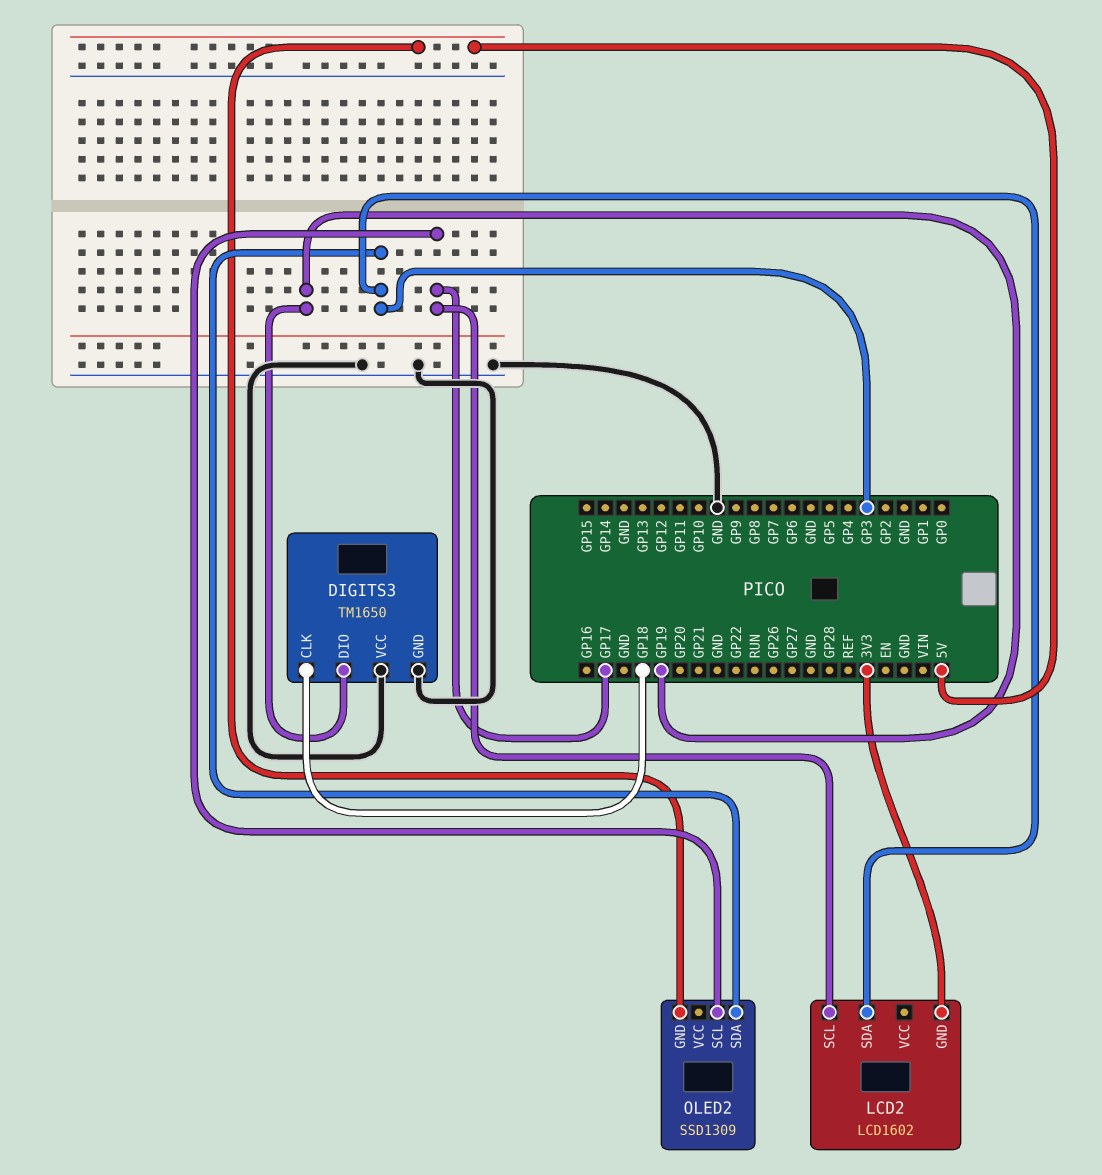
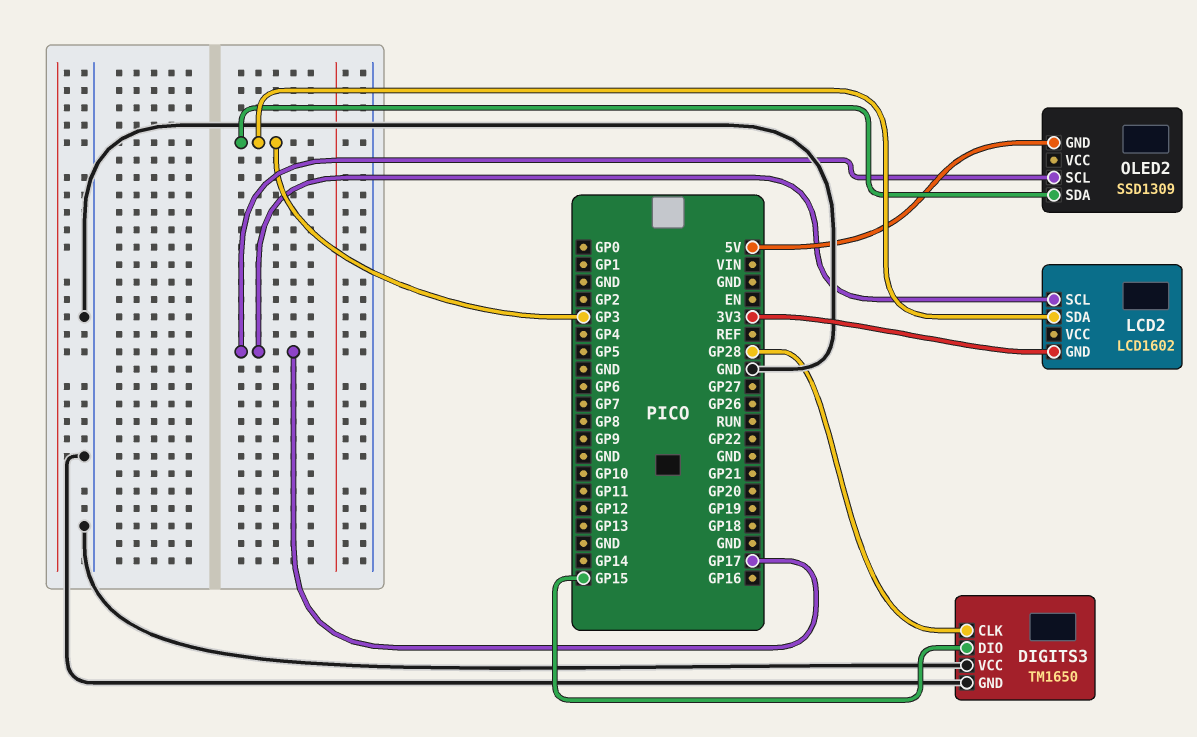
DIGITS3 pin CLK: GP18 -> GP28
DIGITS3 pin DIO: GP19 -> GP15

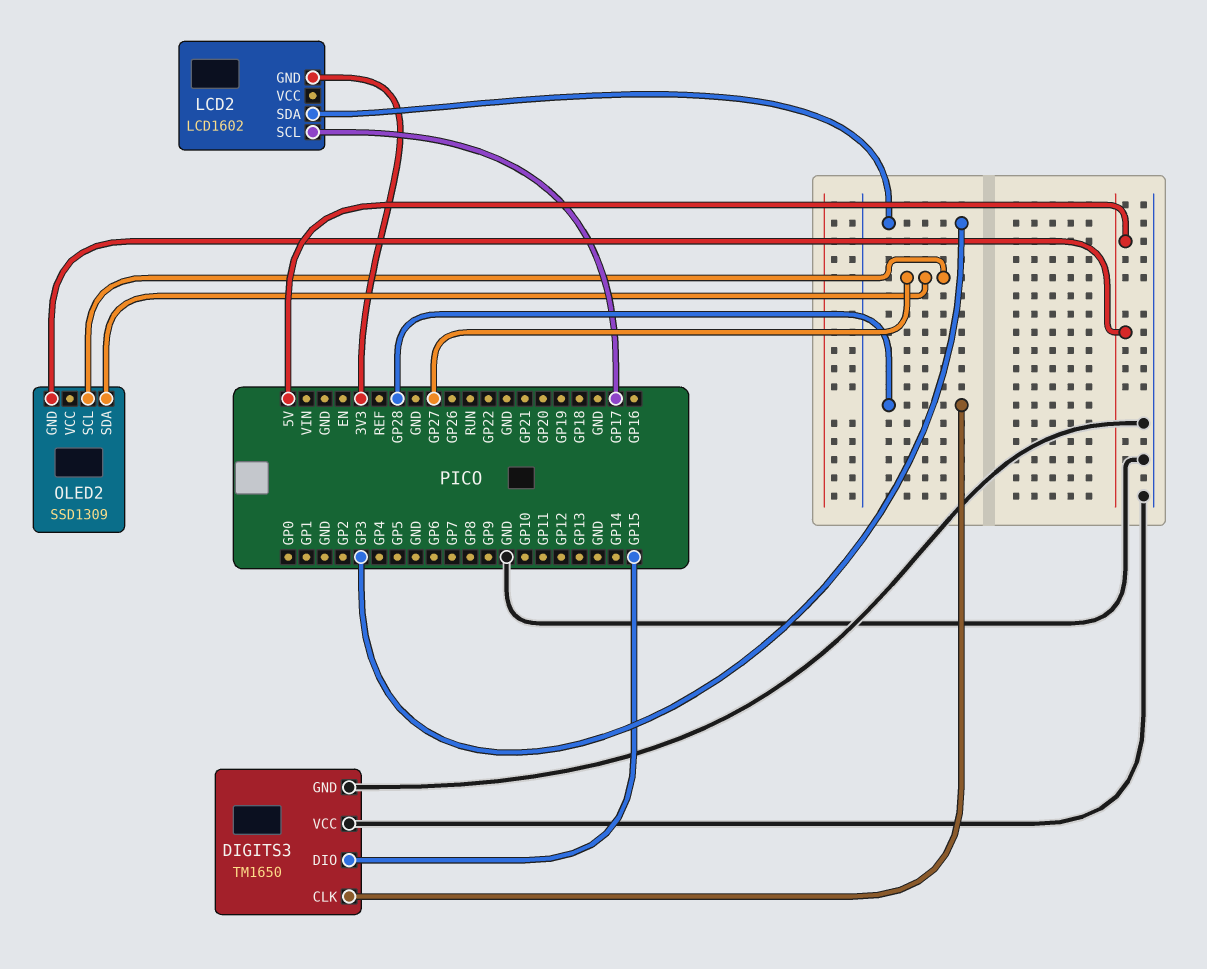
OLED2 pin SCL: GP17 -> GP27
OLED2 pin SDA: GP3 -> GP27

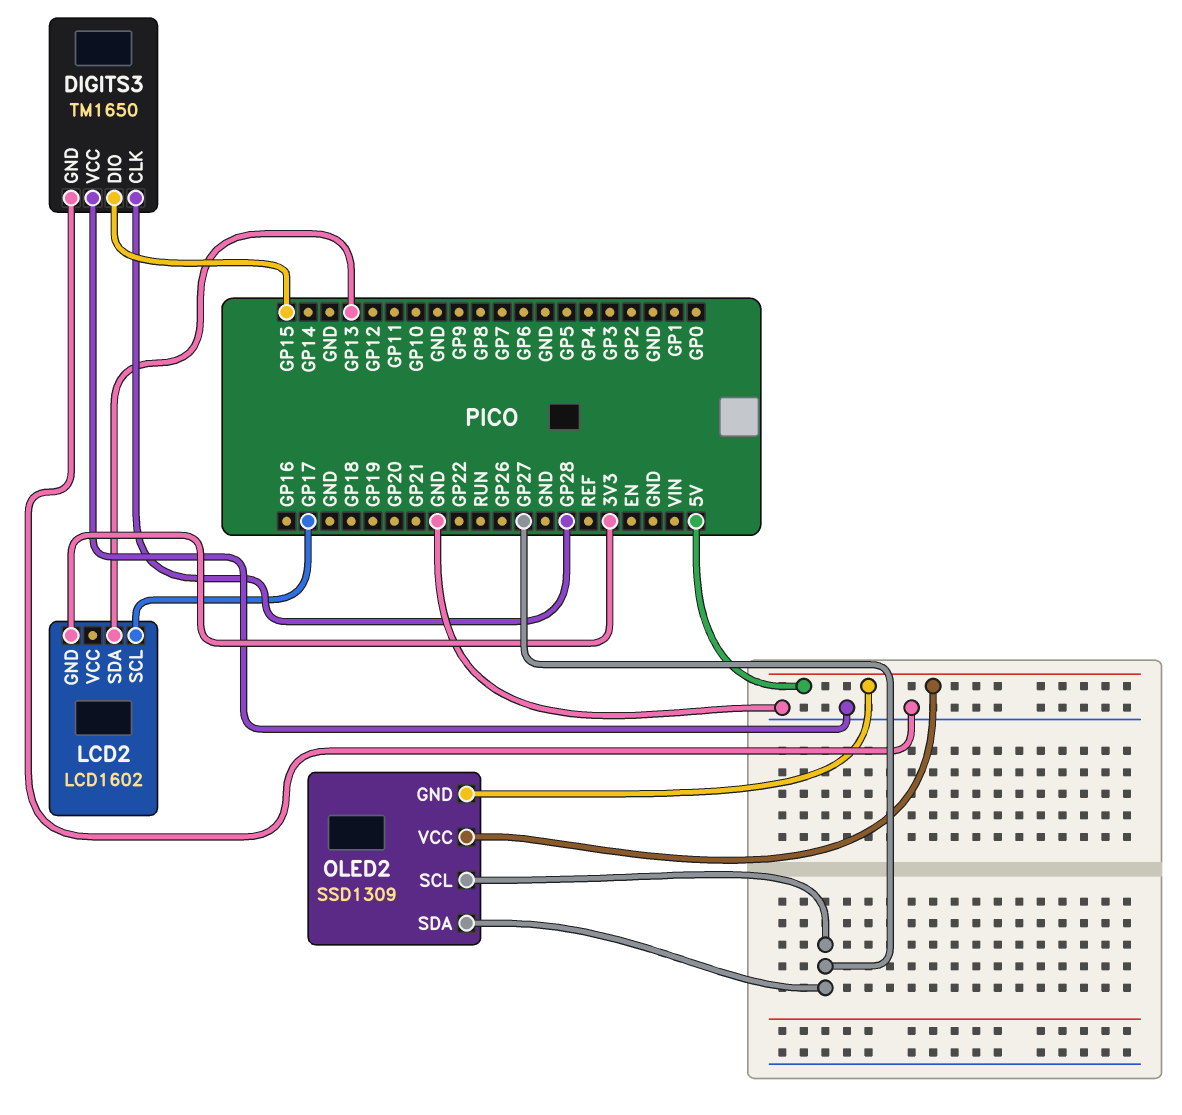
LCD2 pin SDA: GP3 -> GP13
OLED2 pin VCC: none -> 5V

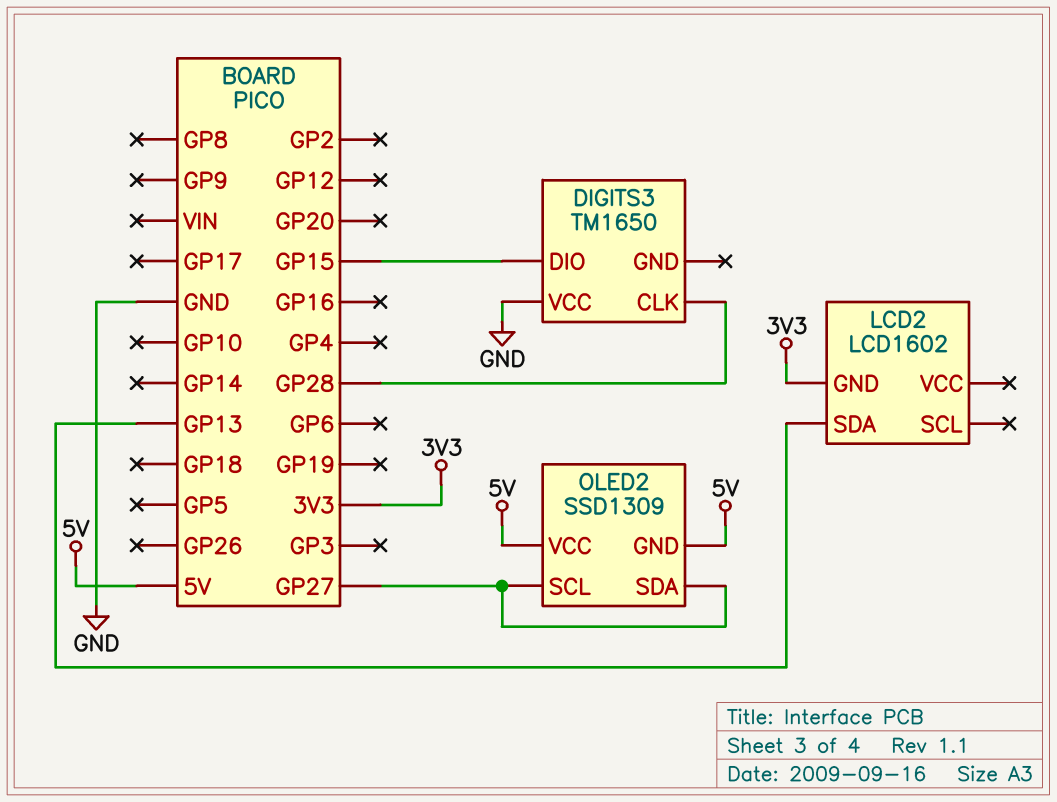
DIGITS3 pin GND: GND -> none
LCD2 pin SCL: GP17 -> none

